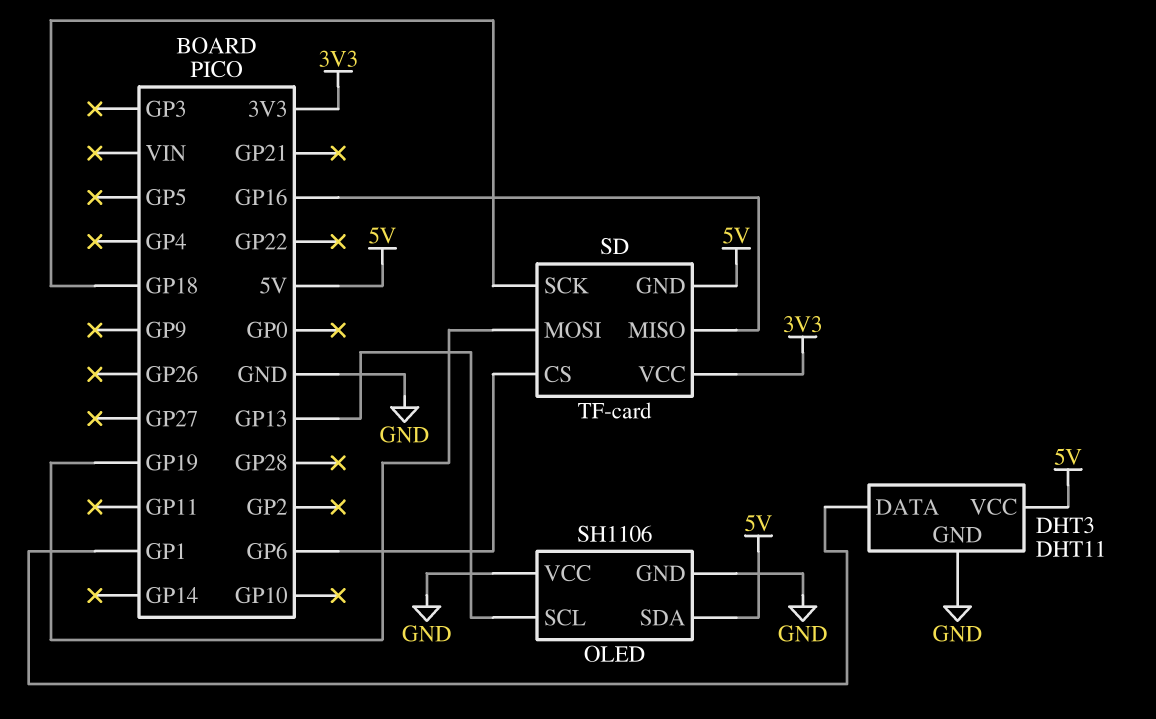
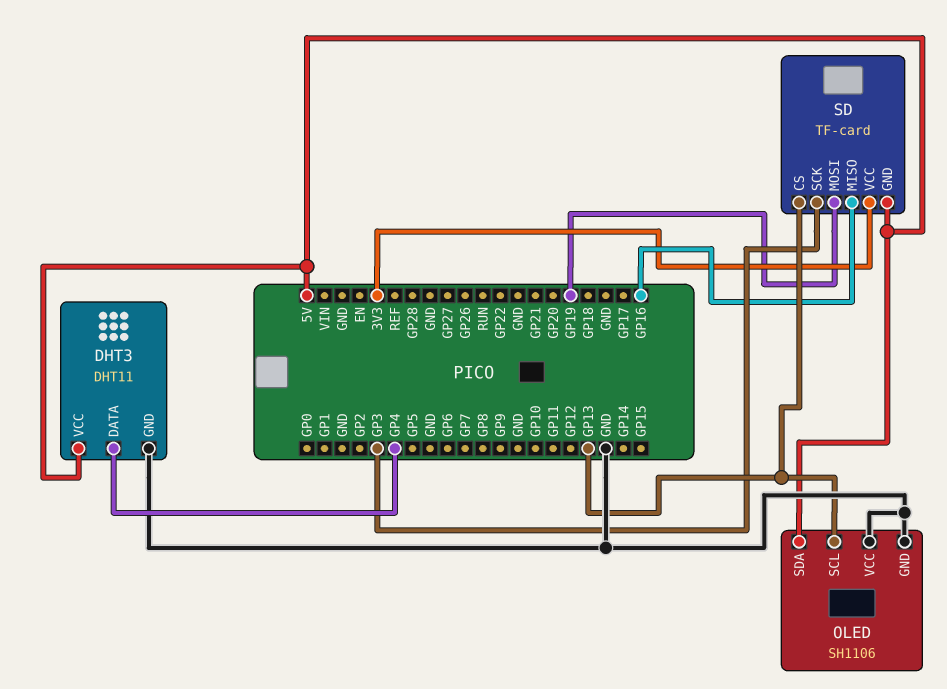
DHT3 pin DATA: GP1 -> GP4
SD pin CS: GP6 -> GP13
SD pin SCK: GP18 -> GP3

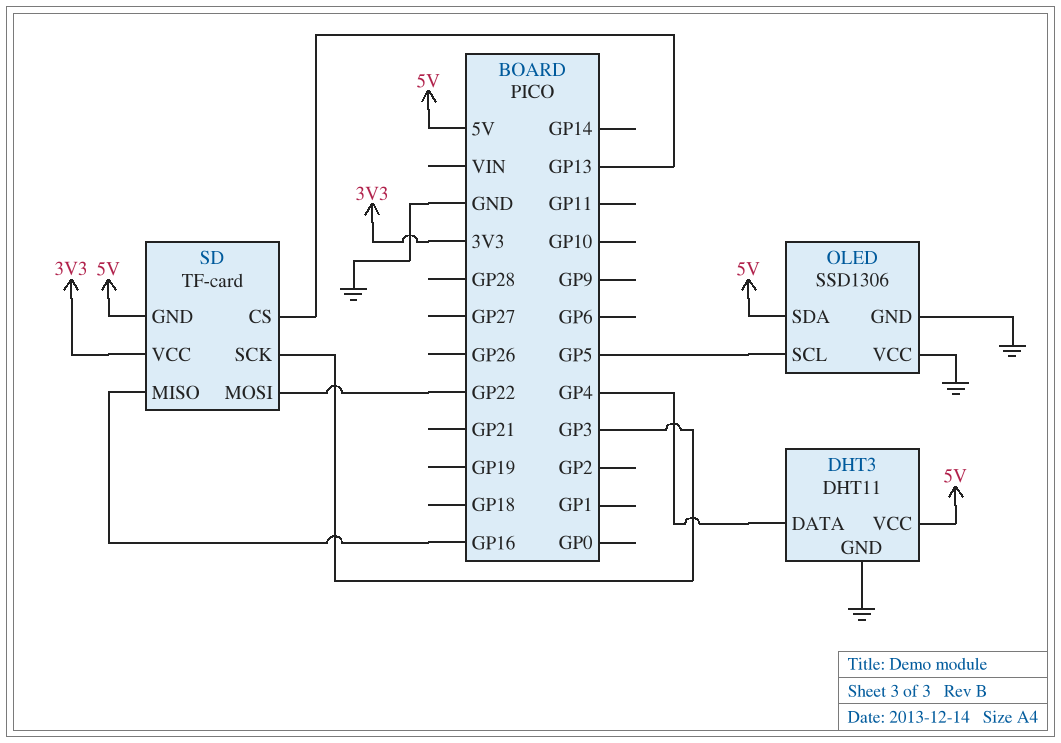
OLED: SH1106 -> SSD1306
OLED pin SCL: GP13 -> GP5
SD pin MOSI: GP19 -> GP22

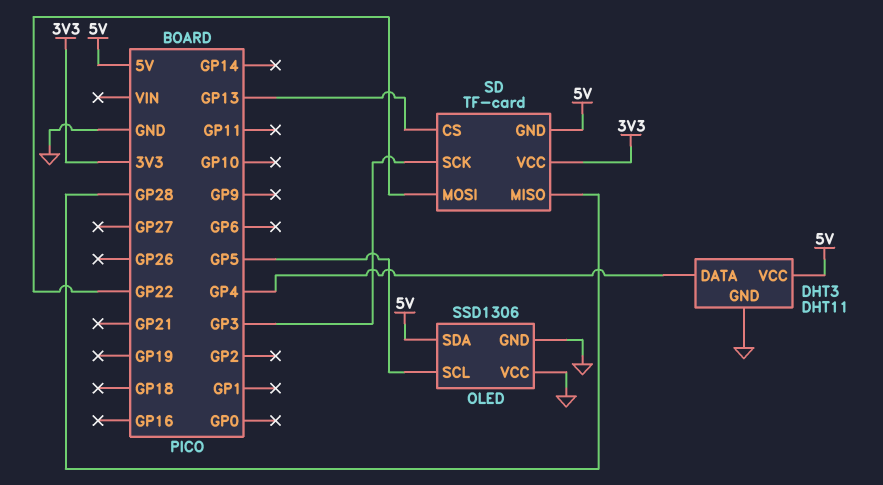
SD pin MISO: GP16 -> GP28

